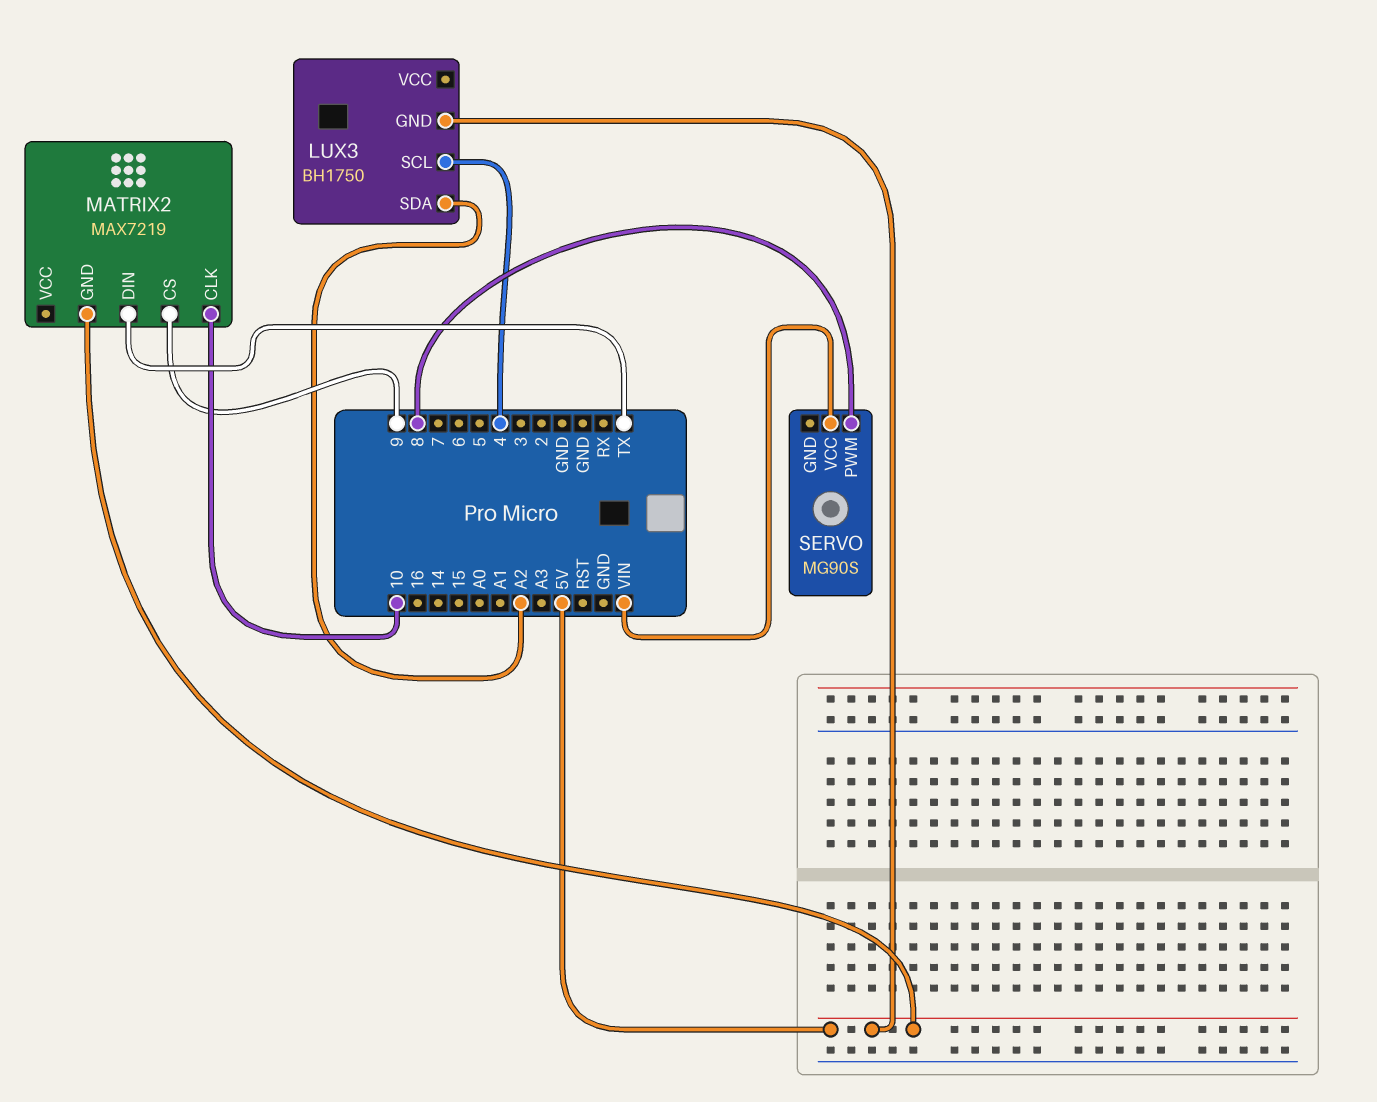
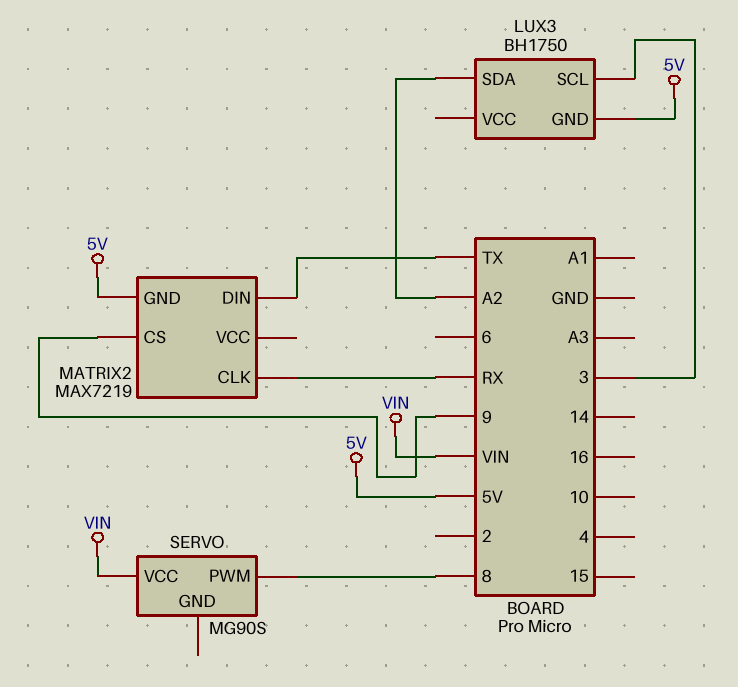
LUX3 pin SCL: 4 -> 3
MATRIX2 pin CLK: 10 -> RX

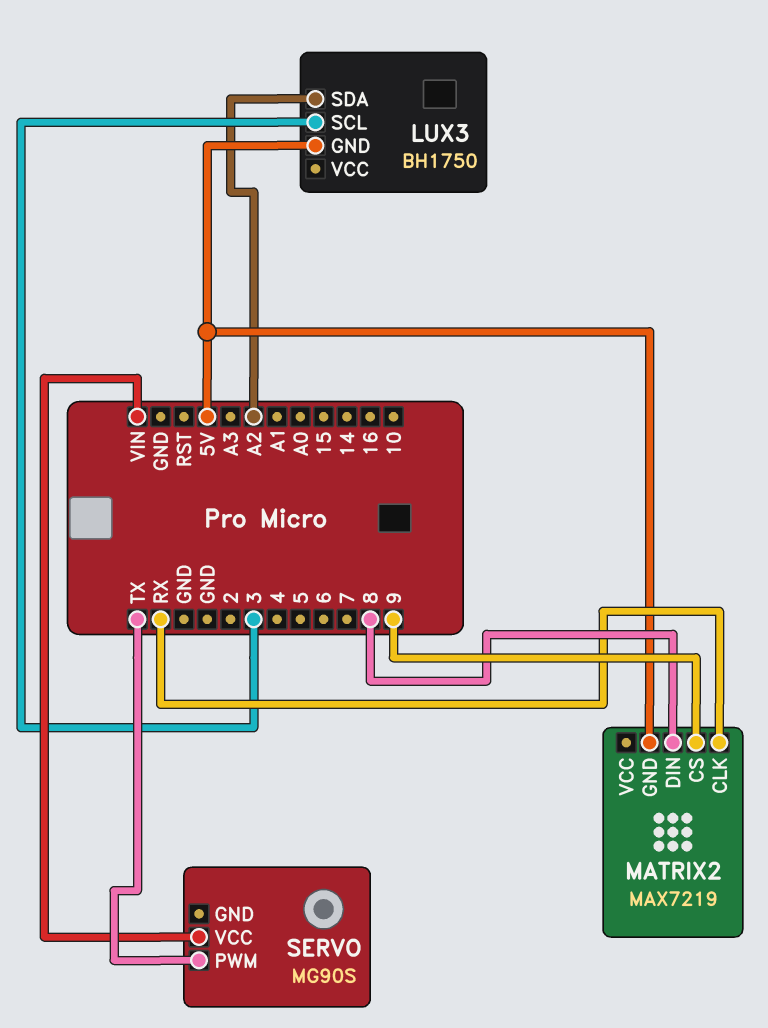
MATRIX2 pin DIN: TX -> 8
SERVO pin PWM: 8 -> TX

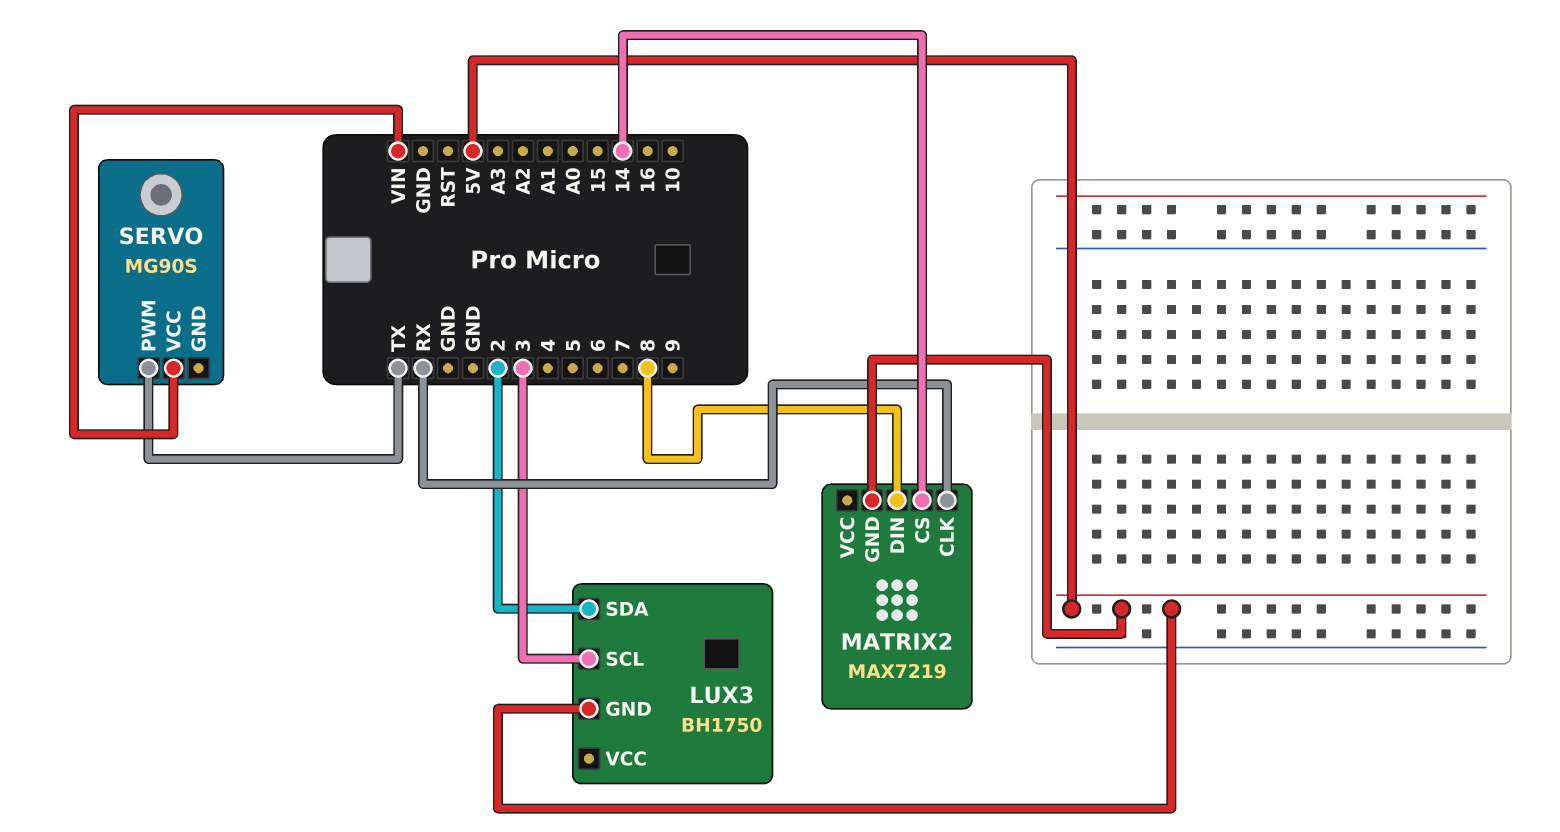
LUX3 pin SDA: A2 -> 2
MATRIX2 pin CS: 9 -> 14

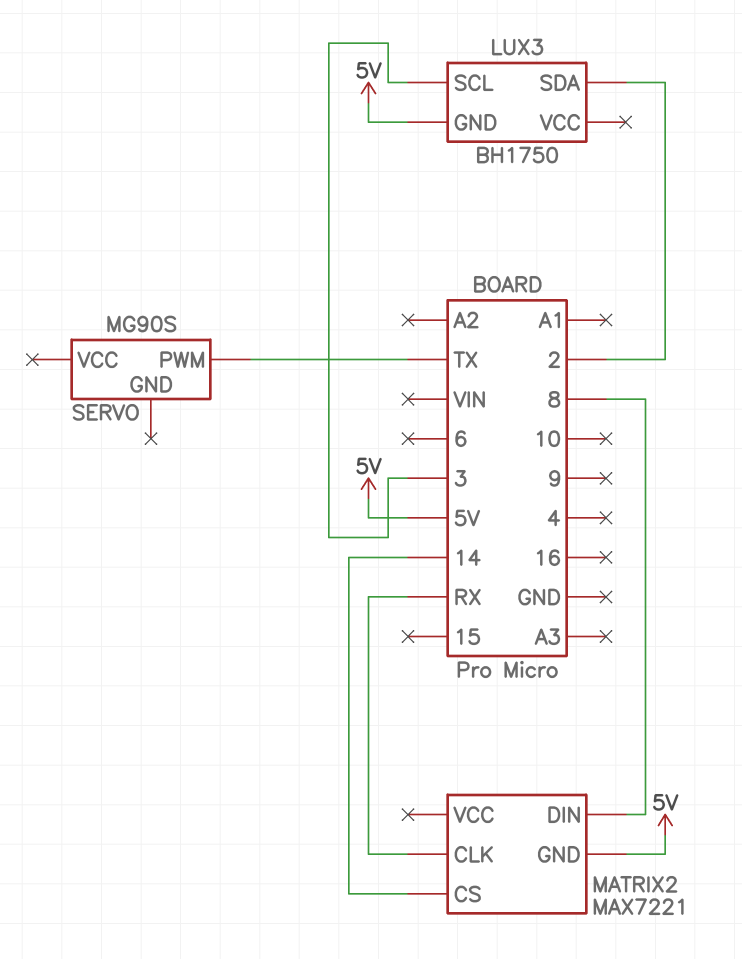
MATRIX2: MAX7219 -> MAX7221
SERVO pin VCC: VIN -> none

